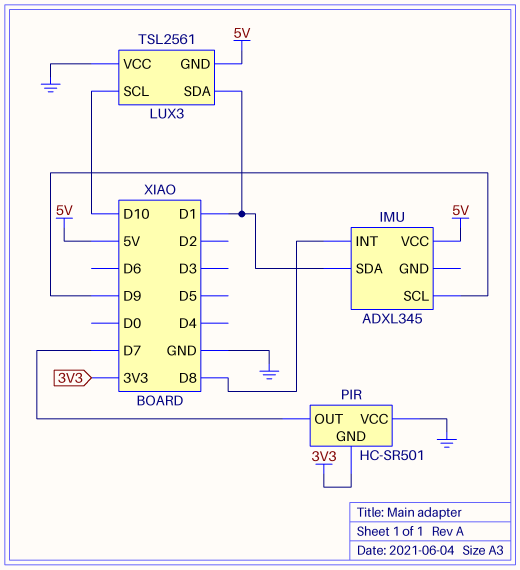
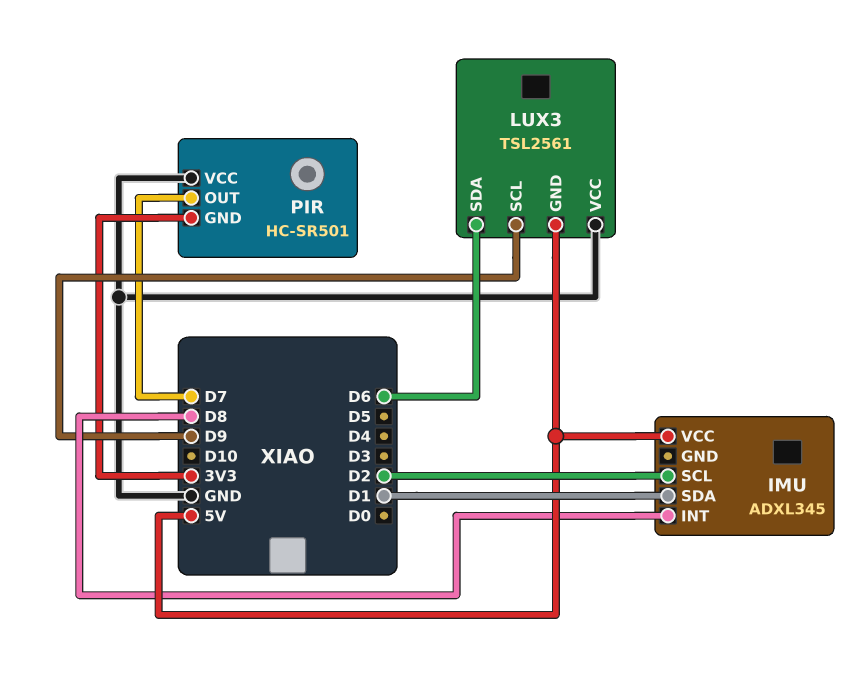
IMU pin SCL: D9 -> D2
LUX3 pin SCL: D10 -> D9
LUX3 pin SDA: D1 -> D6

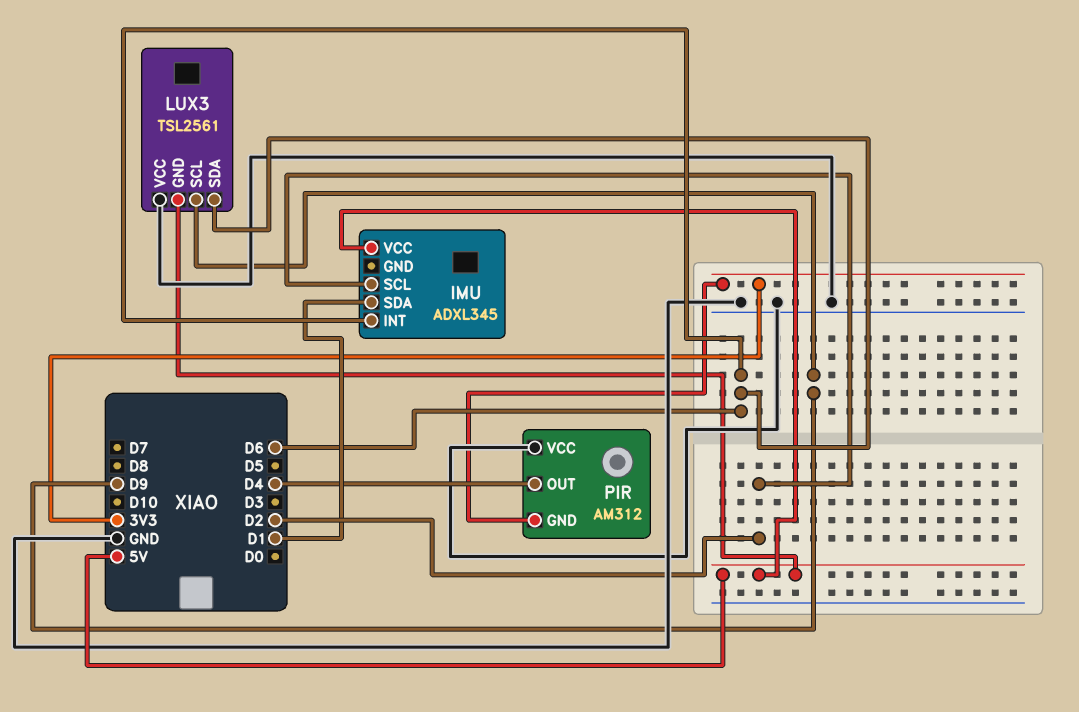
IMU pin INT: D8 -> D6
PIR: HC-SR501 -> AM312
PIR pin OUT: D7 -> D4

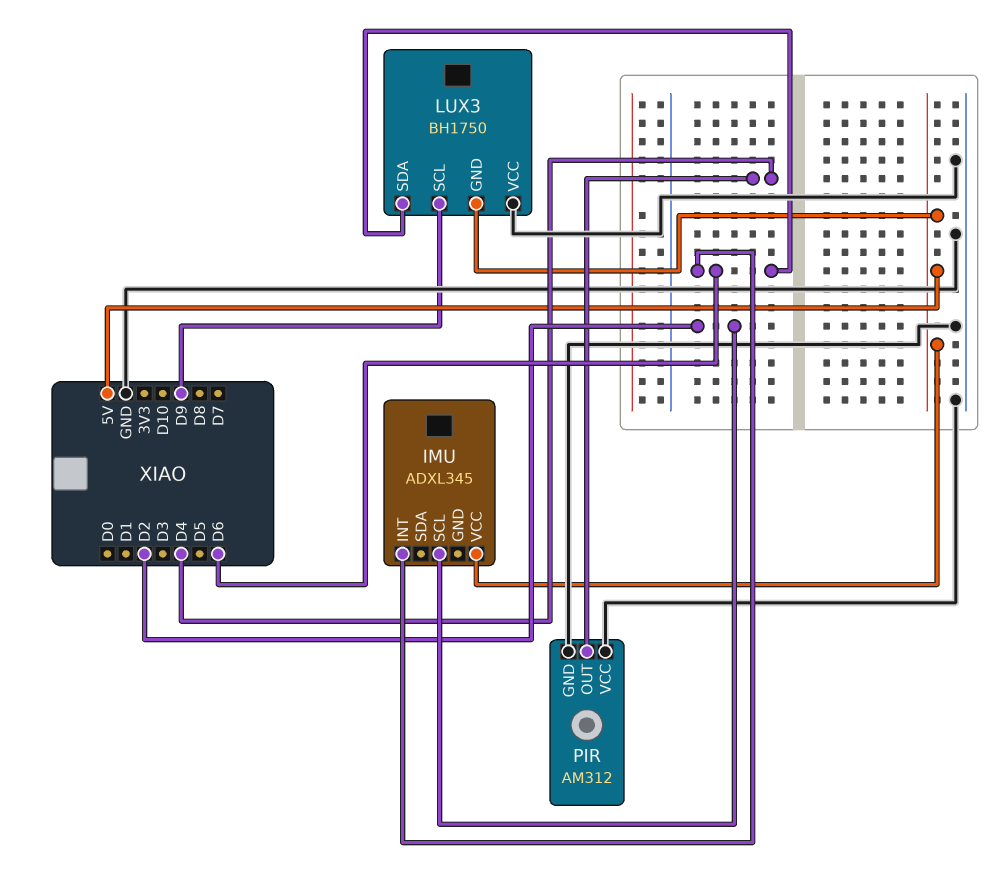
IMU pin SDA: D1 -> none
LUX3: TSL2561 -> BH1750
PIR pin GND: 3V3 -> GND

